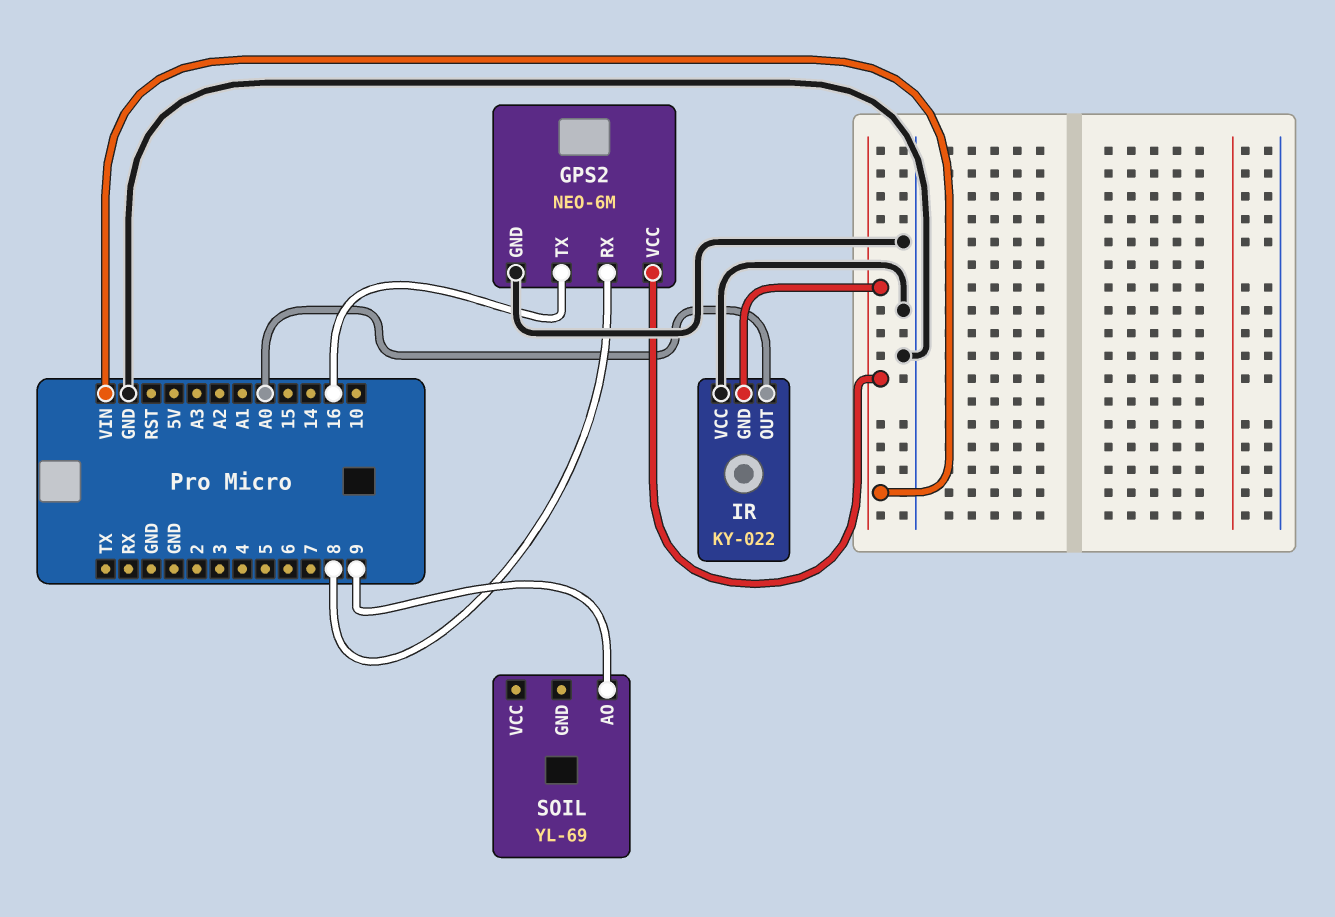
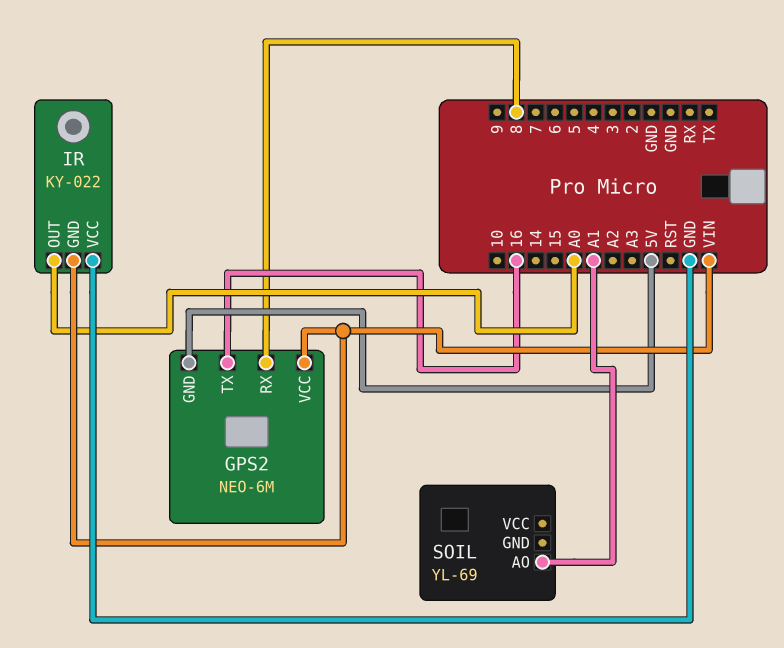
GPS2 pin GND: GND -> 5V
SOIL pin AO: 9 -> A1

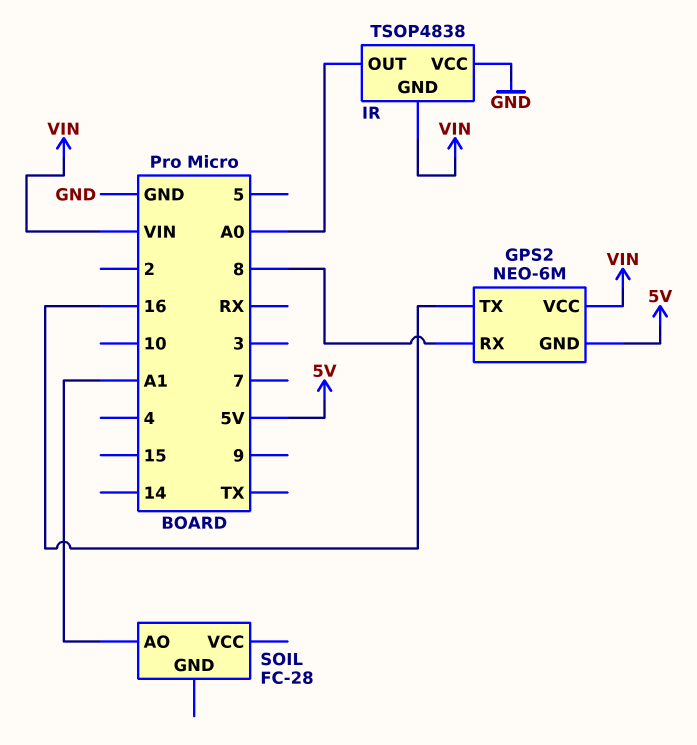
IR: KY-022 -> TSOP4838
SOIL: YL-69 -> FC-28

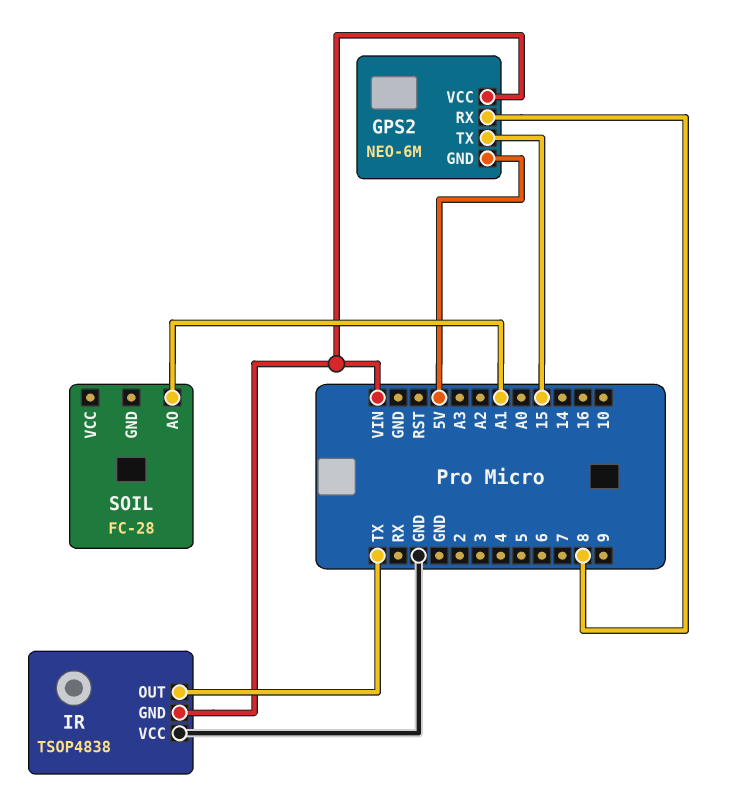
GPS2 pin TX: 16 -> 15
IR pin OUT: A0 -> TX

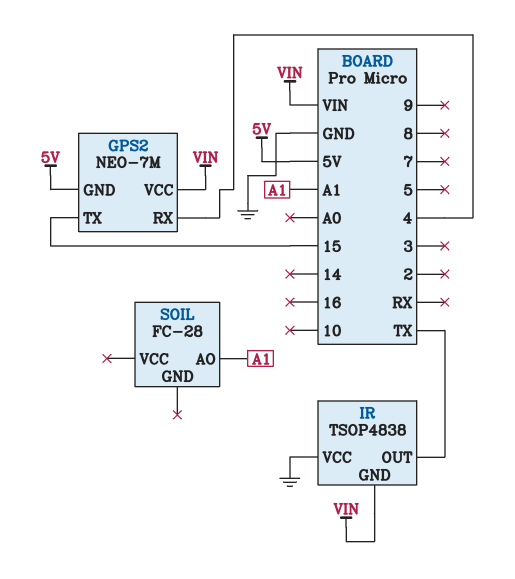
GPS2: NEO-6M -> NEO-7M
GPS2 pin RX: 8 -> 4

